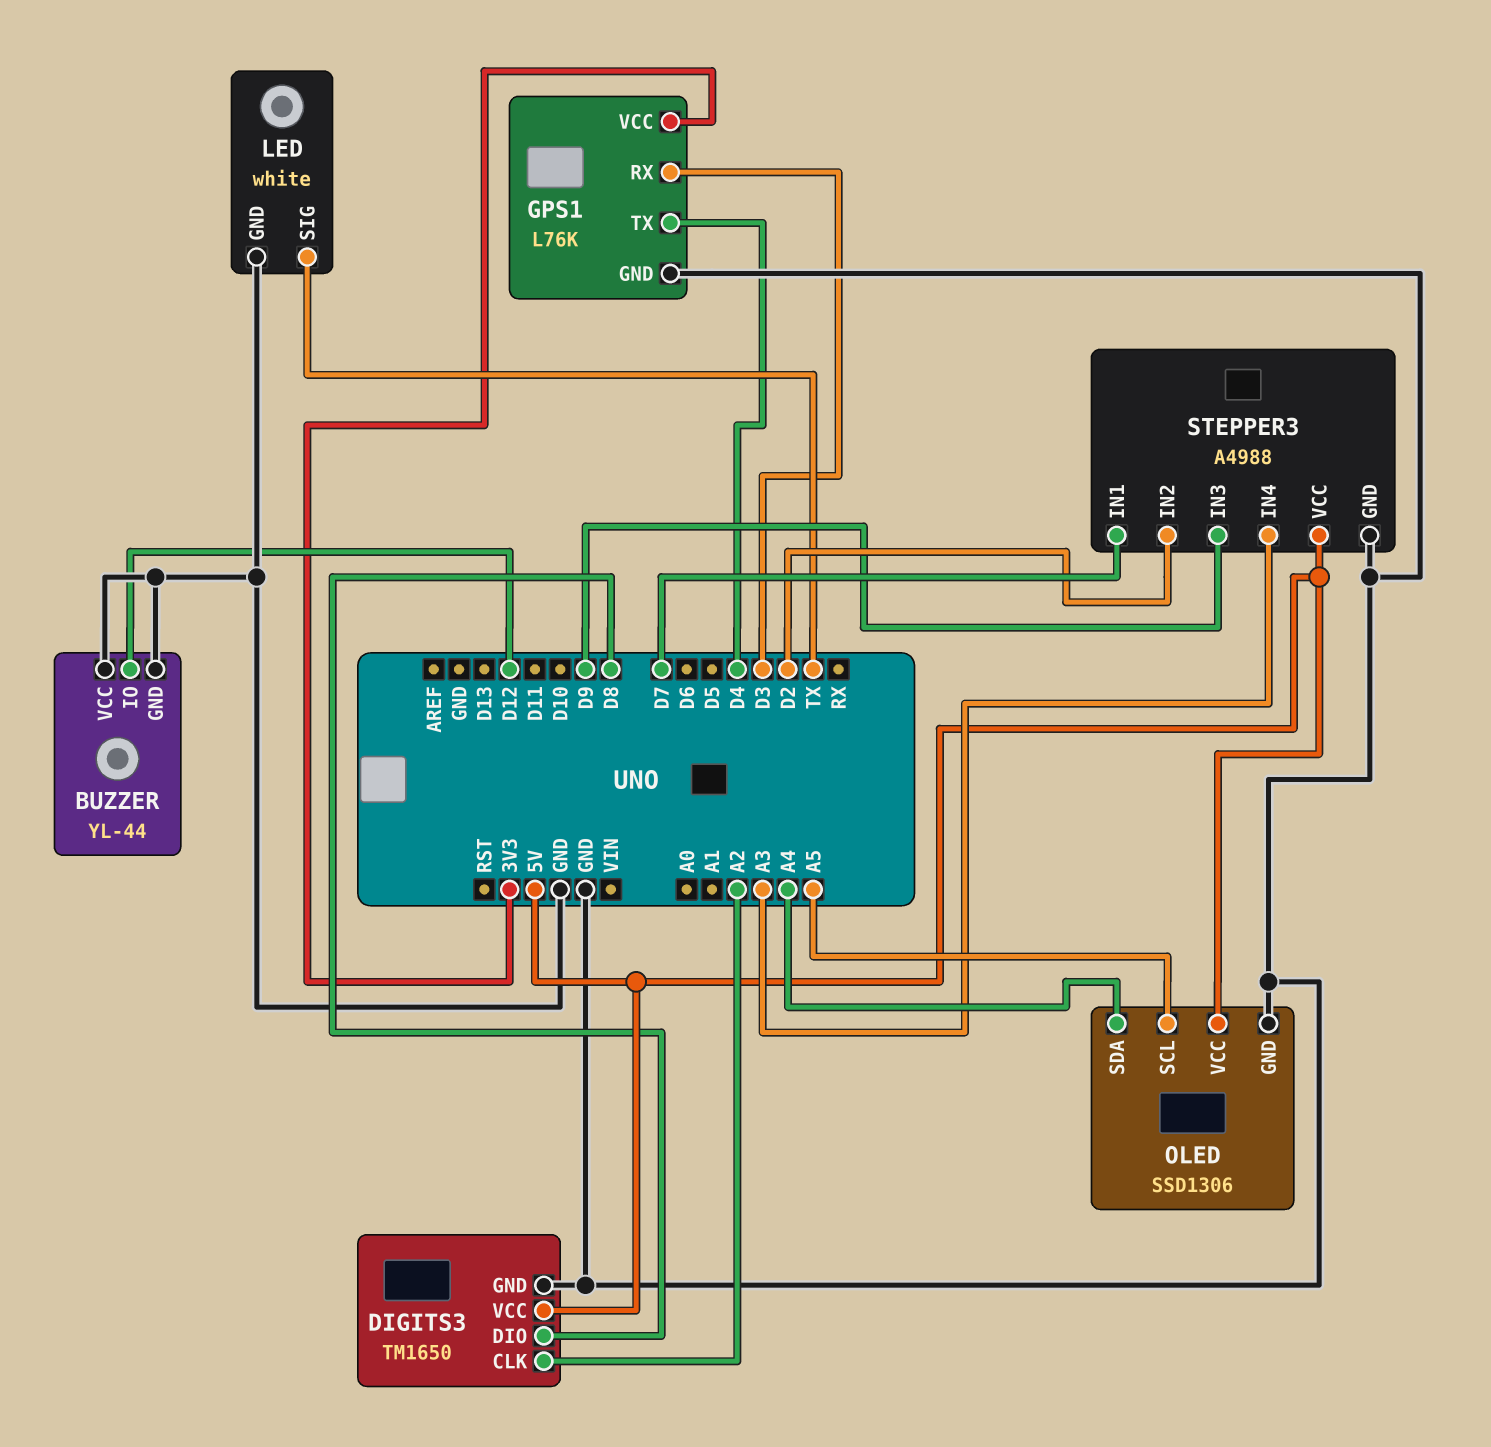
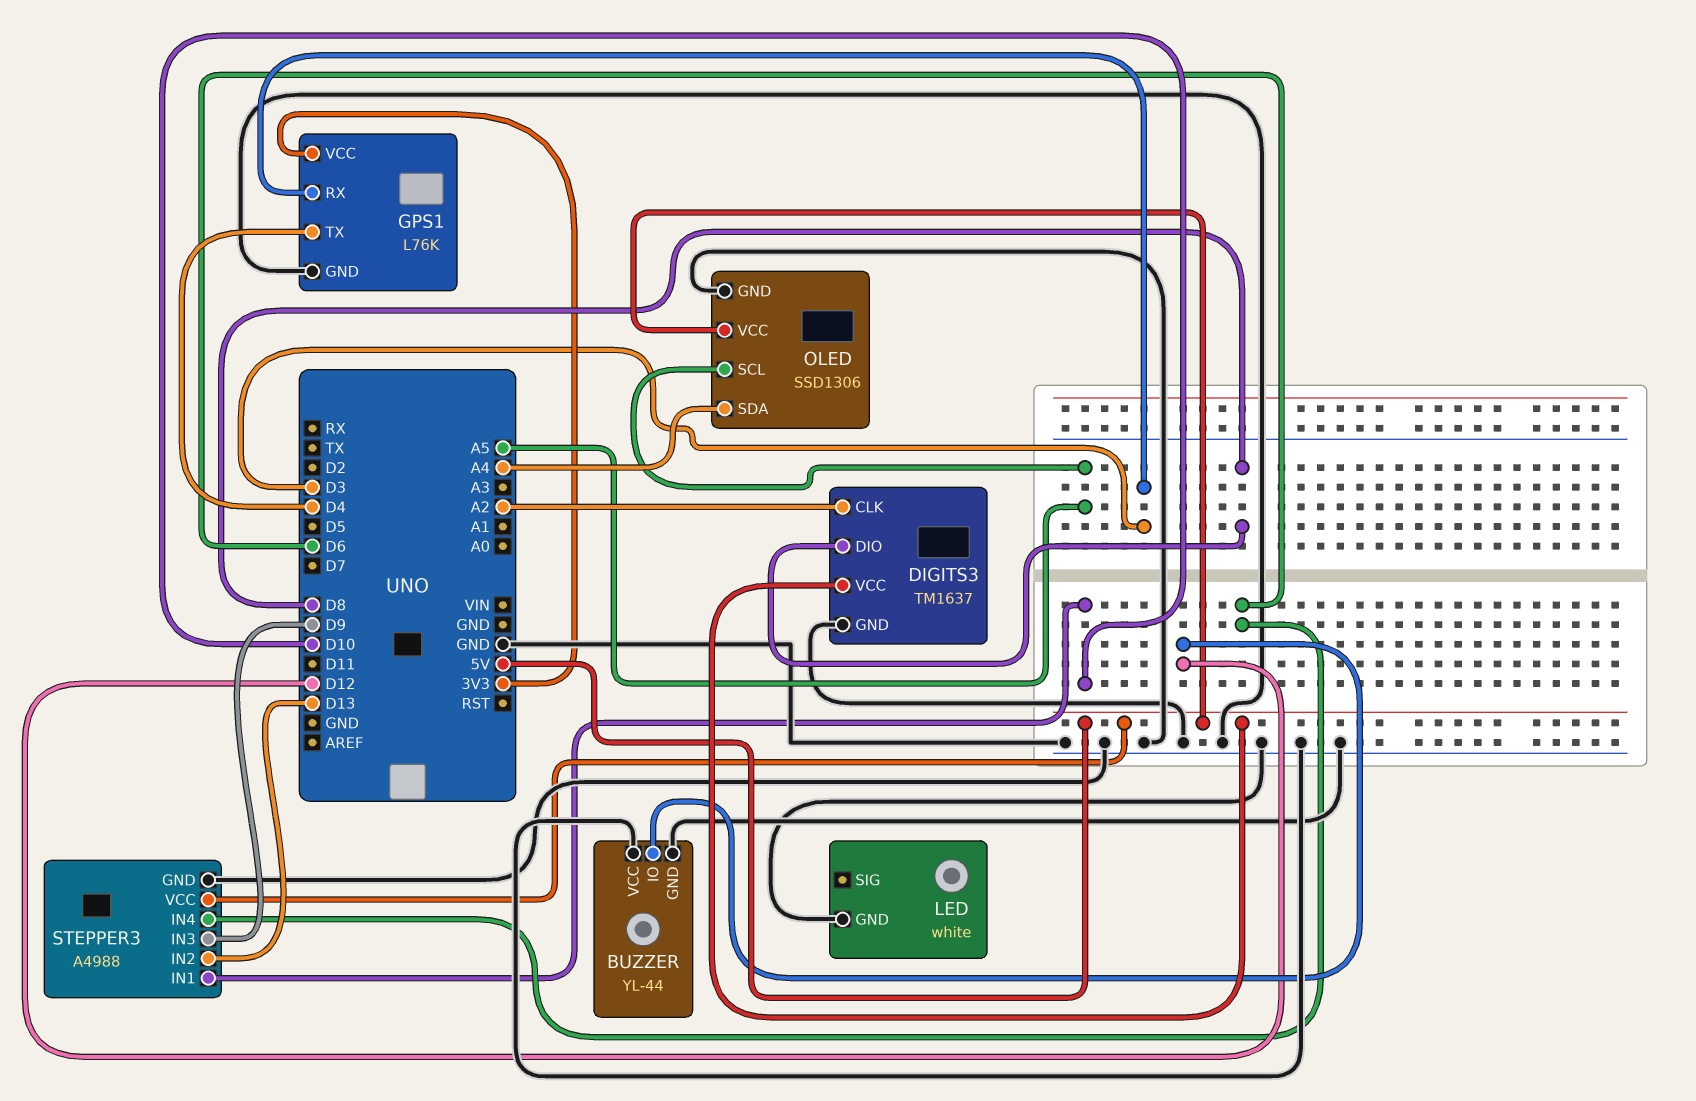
DIGITS3: TM1650 -> TM1637
LED pin SIG: TX -> none
STEPPER3 pin IN1: D7 -> D10
STEPPER3 pin IN2: D2 -> D13
STEPPER3 pin IN4: A3 -> D6

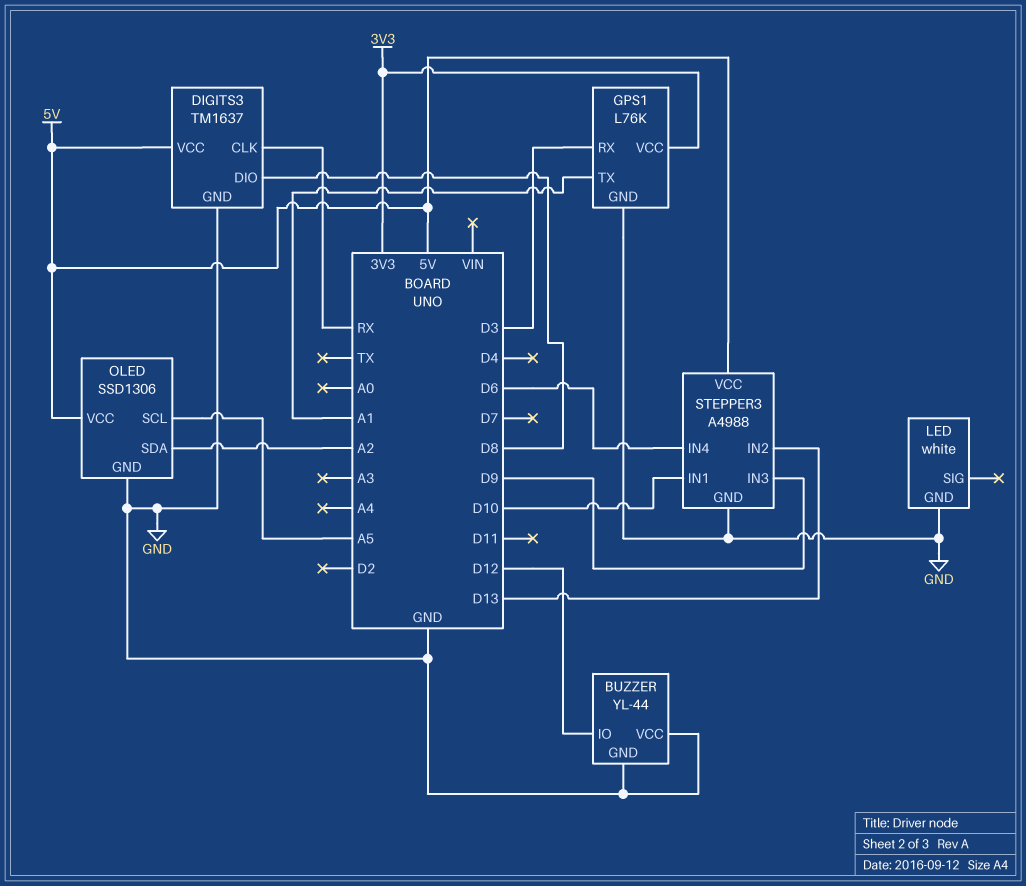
DIGITS3 pin CLK: A2 -> RX
GPS1 pin TX: D4 -> A1
OLED pin SDA: A4 -> A2

